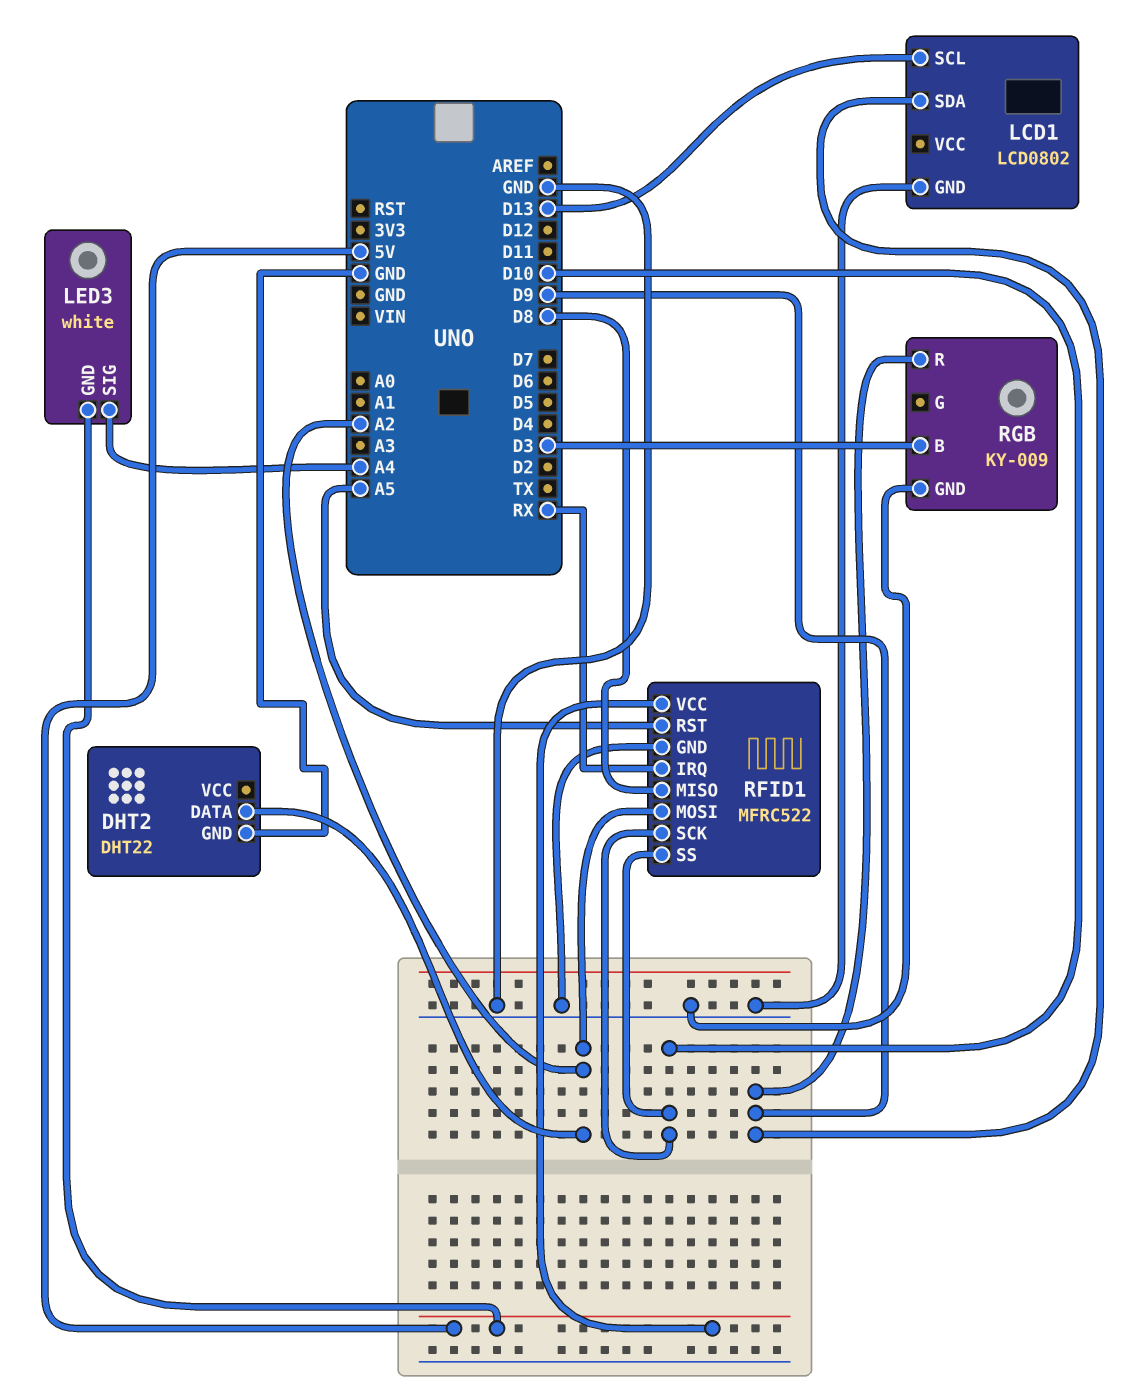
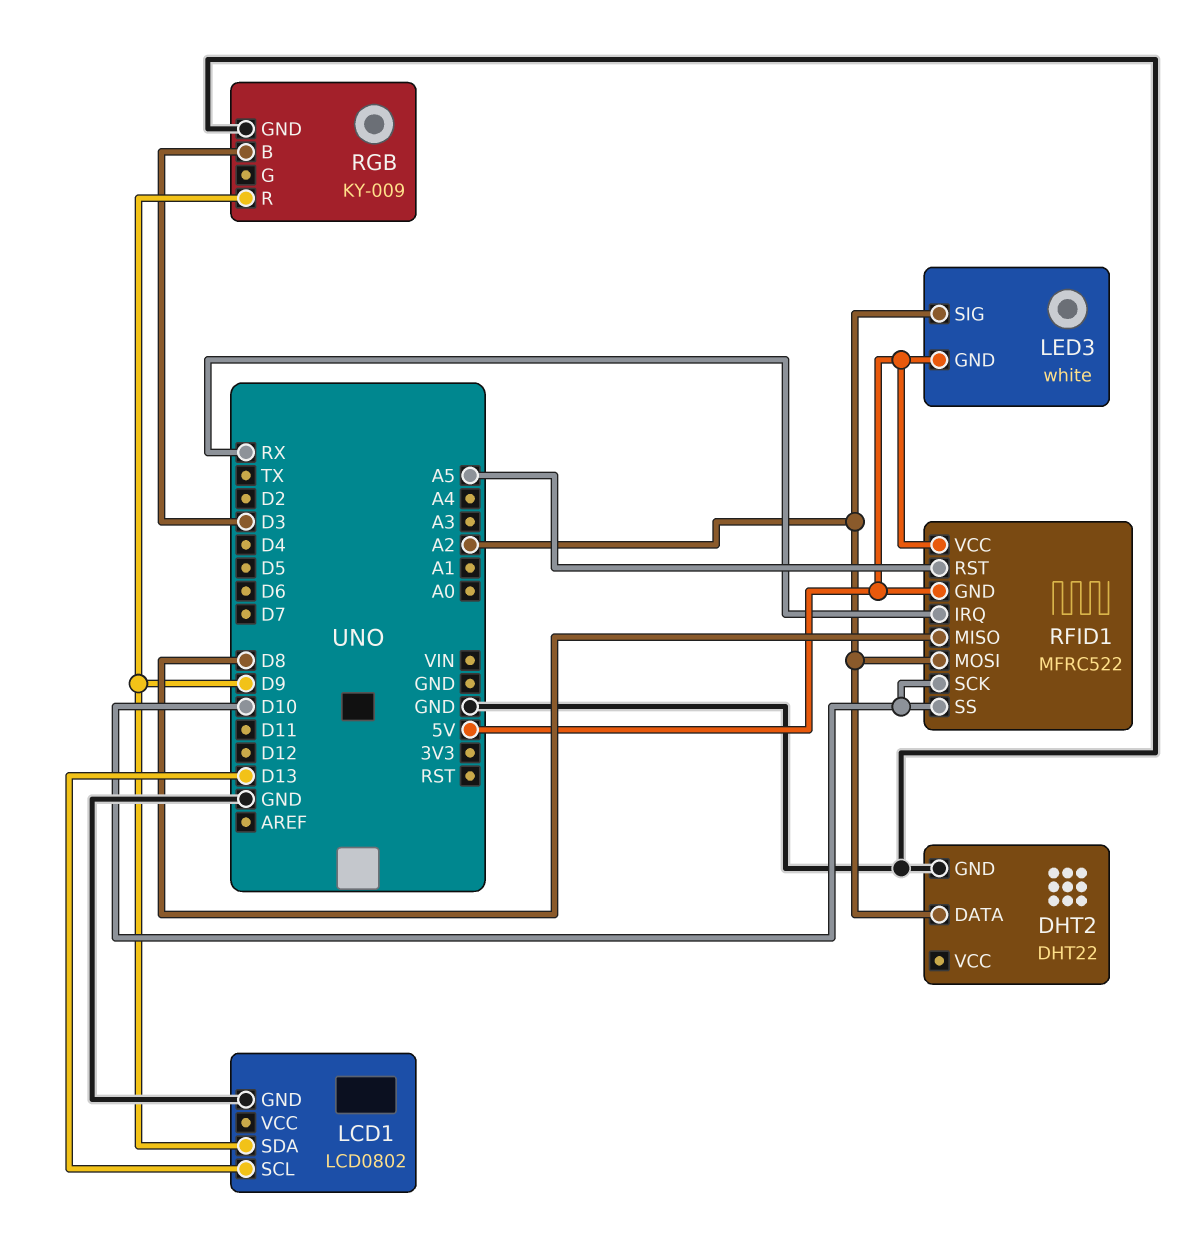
LED3 pin SIG: A4 -> A2
RFID1 pin GND: GND -> 5V

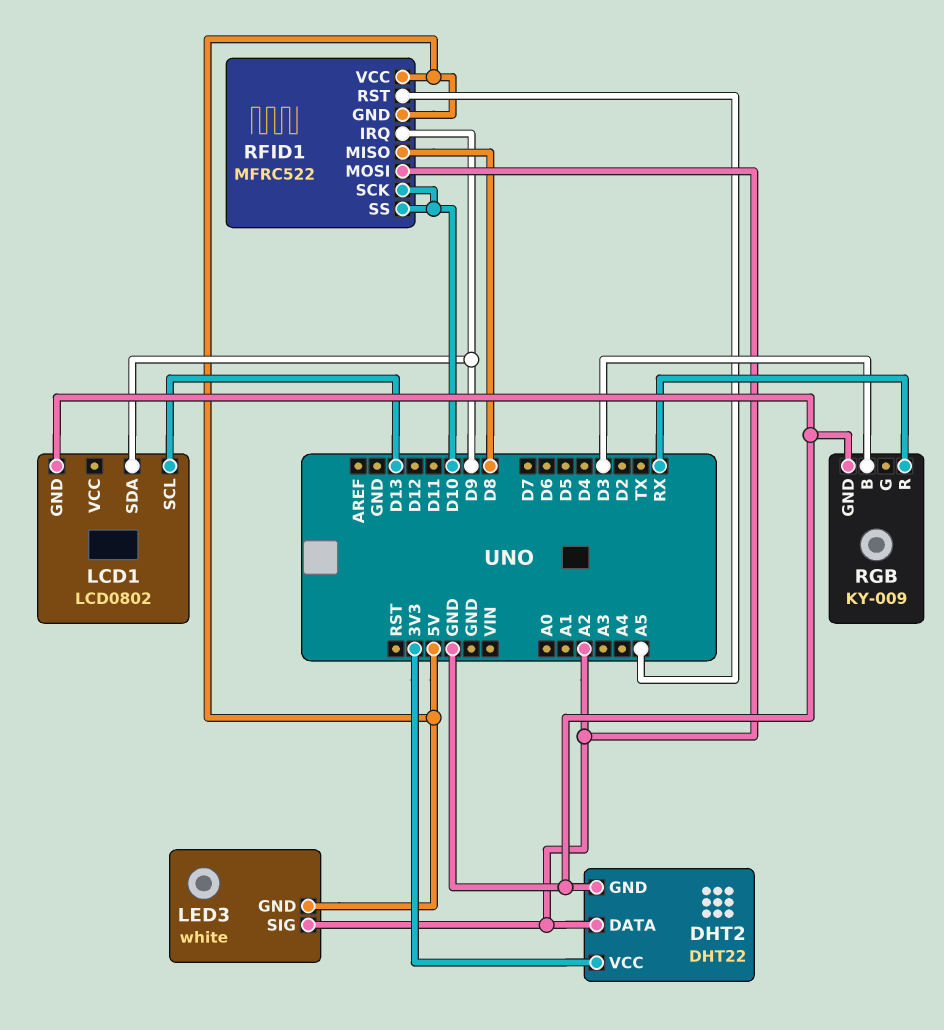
DHT2 pin VCC: none -> 3V3
RFID1 pin IRQ: RX -> D9
RGB pin R: D9 -> RX

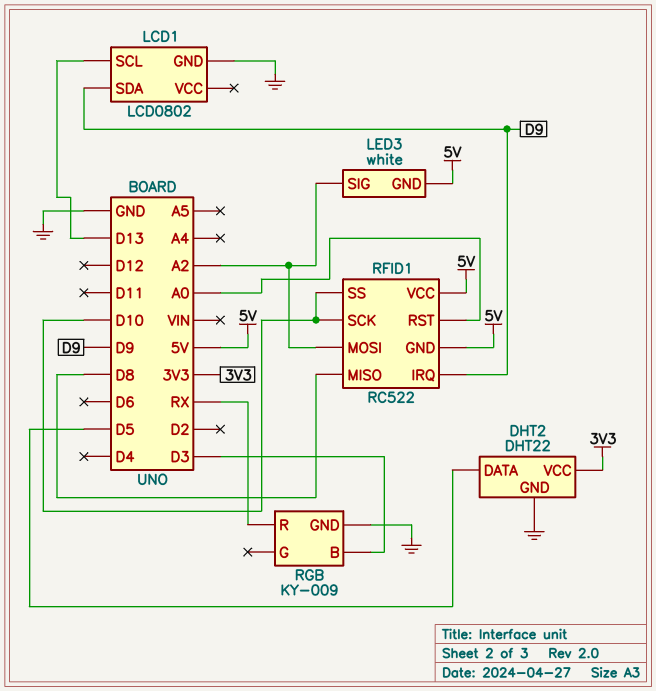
DHT2 pin DATA: A2 -> D5
RFID1: MFRC522 -> RC522
RFID1 pin RST: A5 -> A0

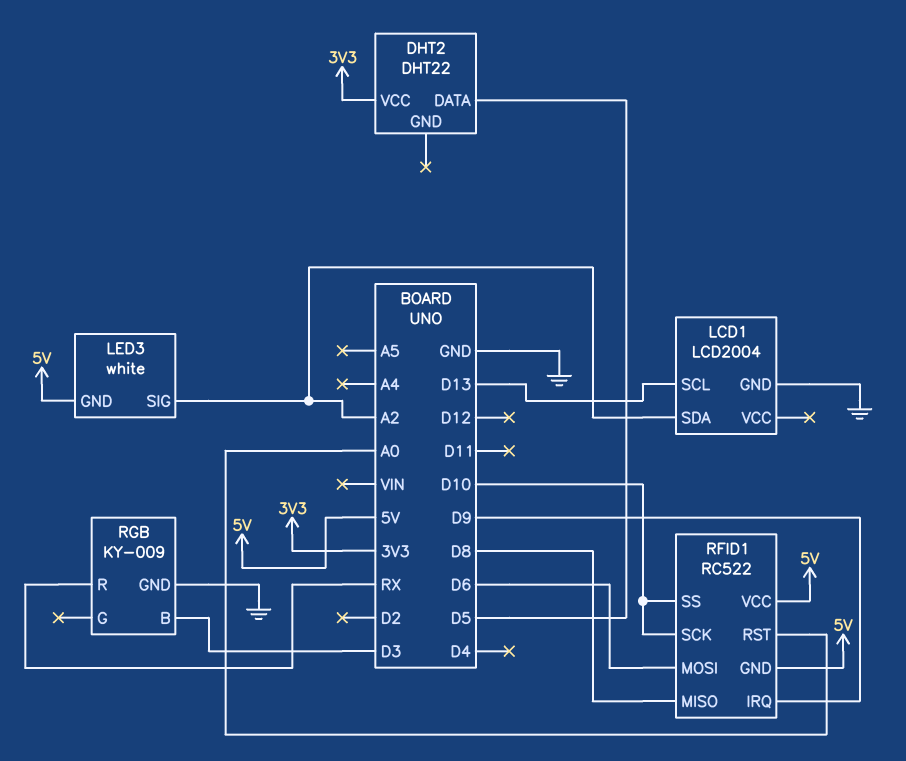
DHT2 pin GND: GND -> none
LCD1: LCD0802 -> LCD2004
LCD1 pin SDA: D9 -> A2
RFID1 pin MOSI: A2 -> D6

